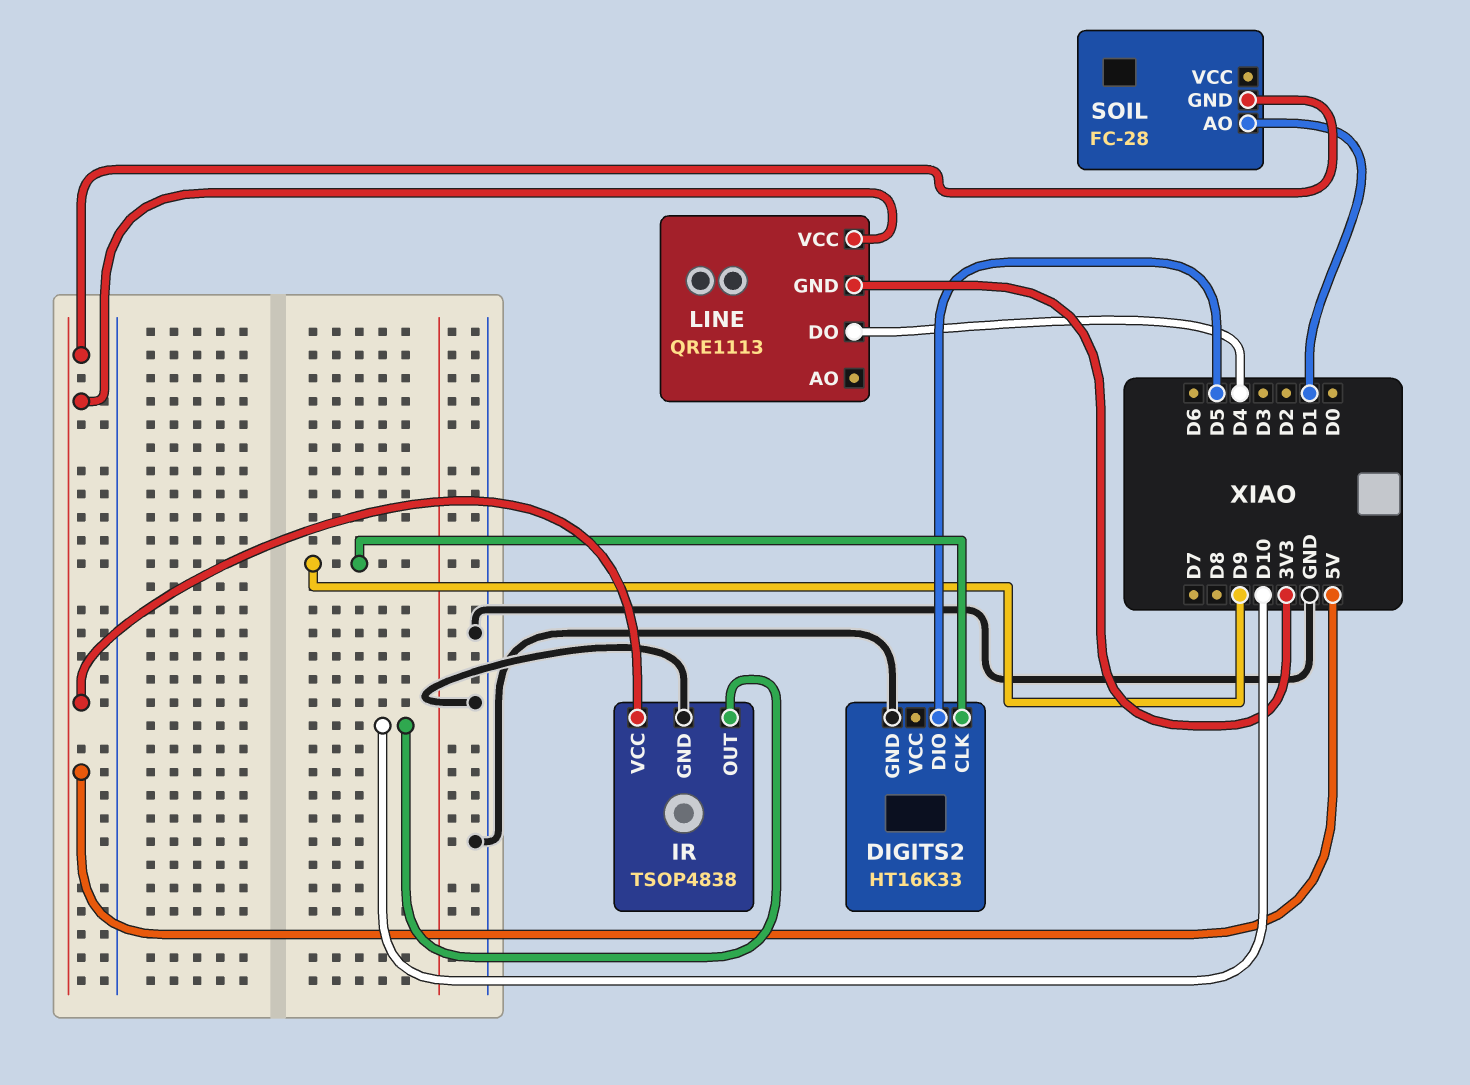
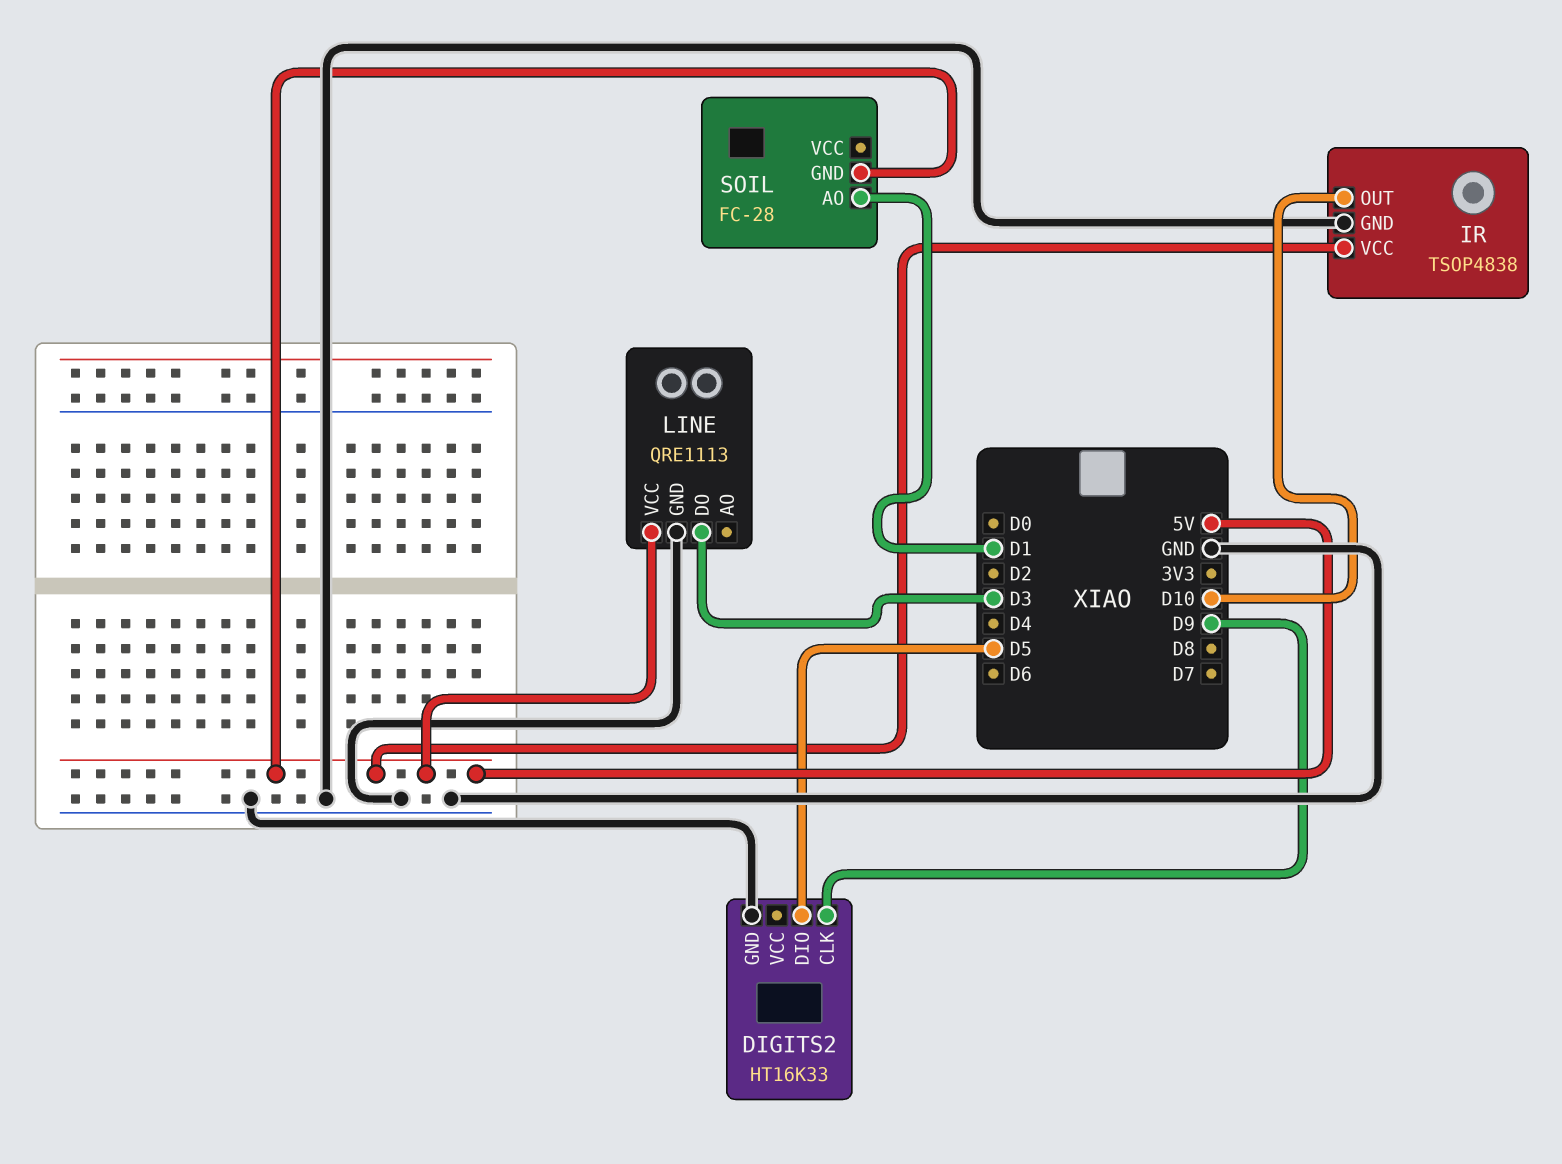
LINE pin DO: D4 -> D3
LINE pin GND: 3V3 -> GND

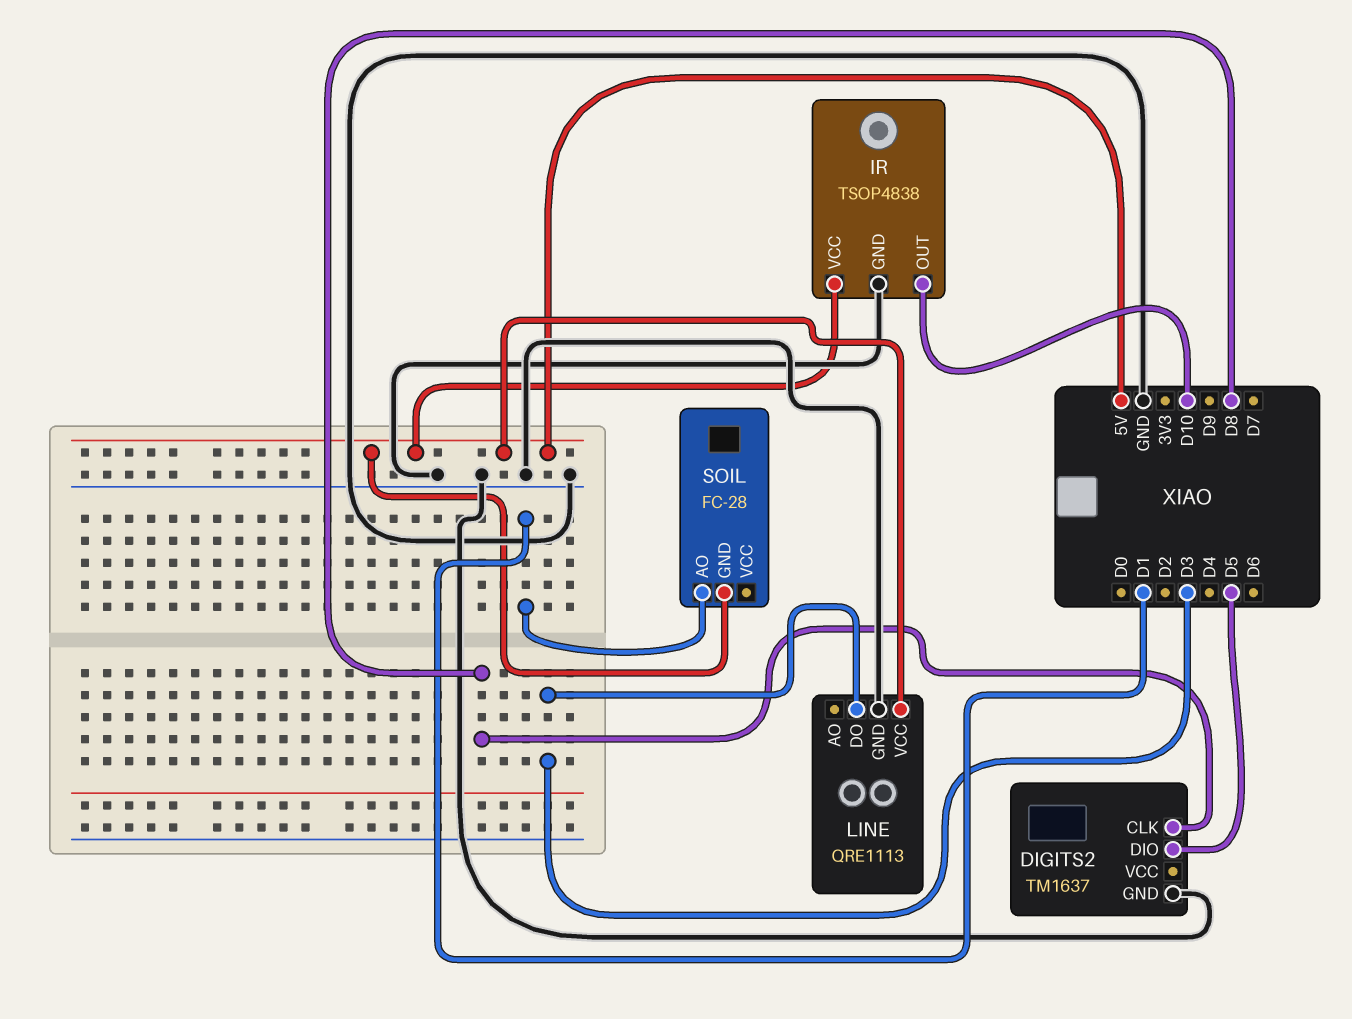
DIGITS2: HT16K33 -> TM1637
DIGITS2 pin CLK: D9 -> D8

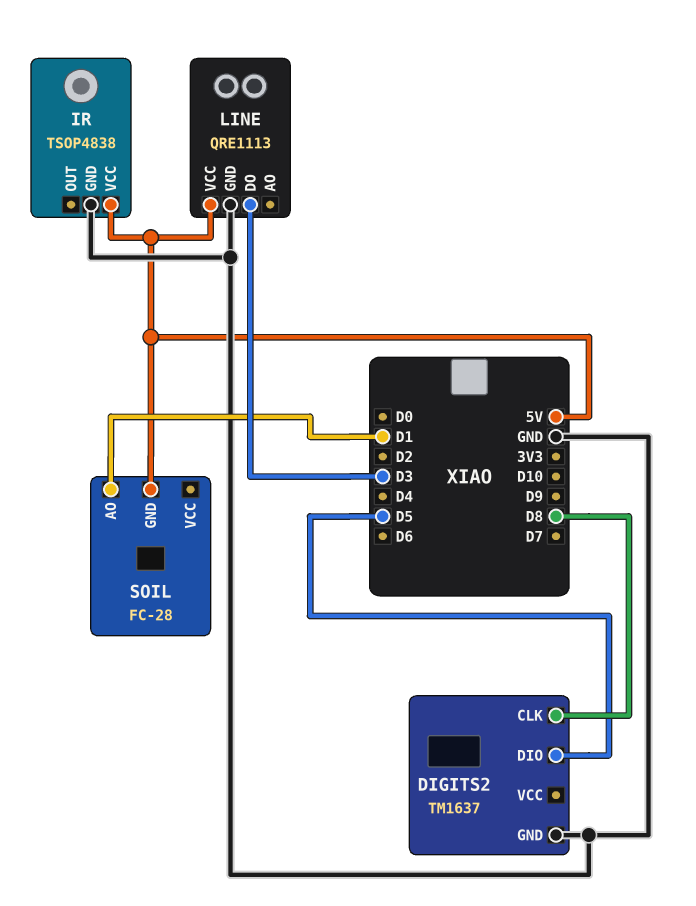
IR pin OUT: D10 -> none

